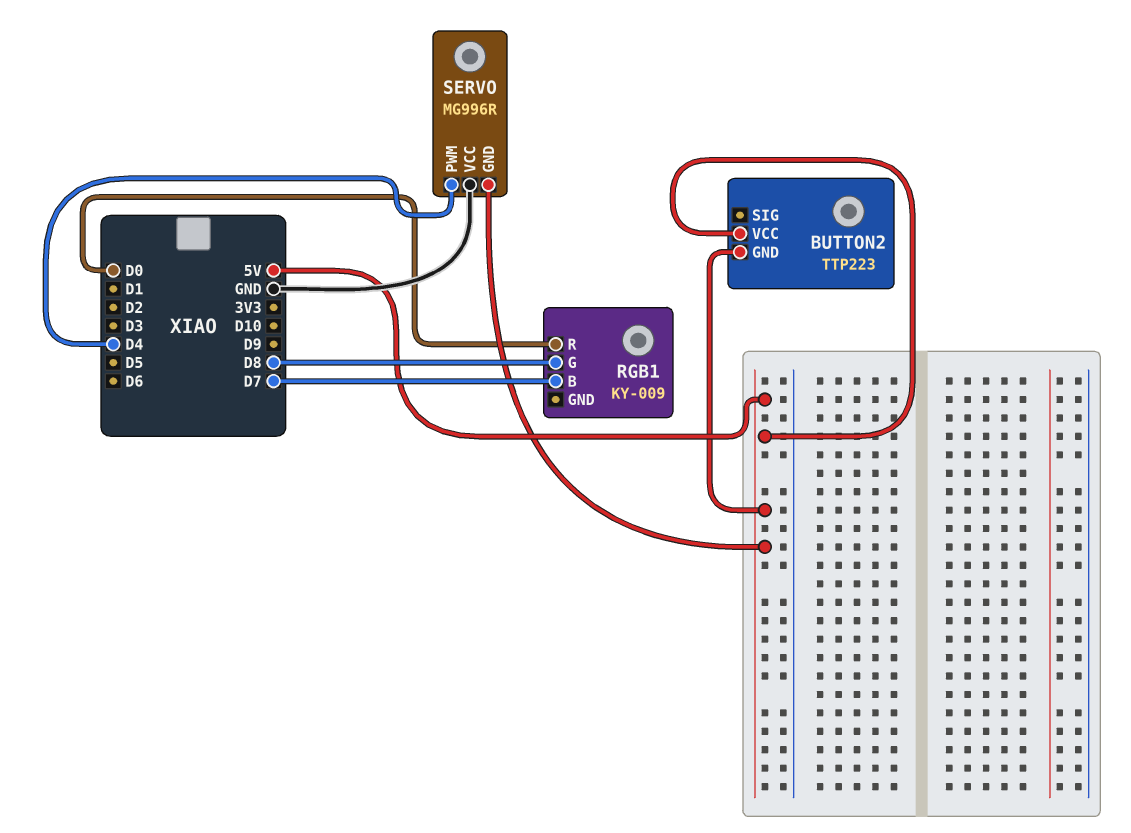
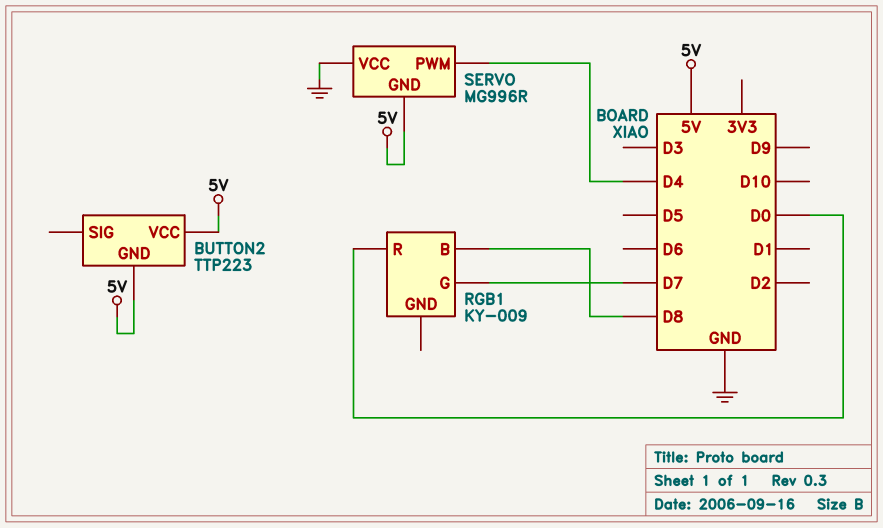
RGB1 pin B: D7 -> D8
RGB1 pin G: D8 -> D7

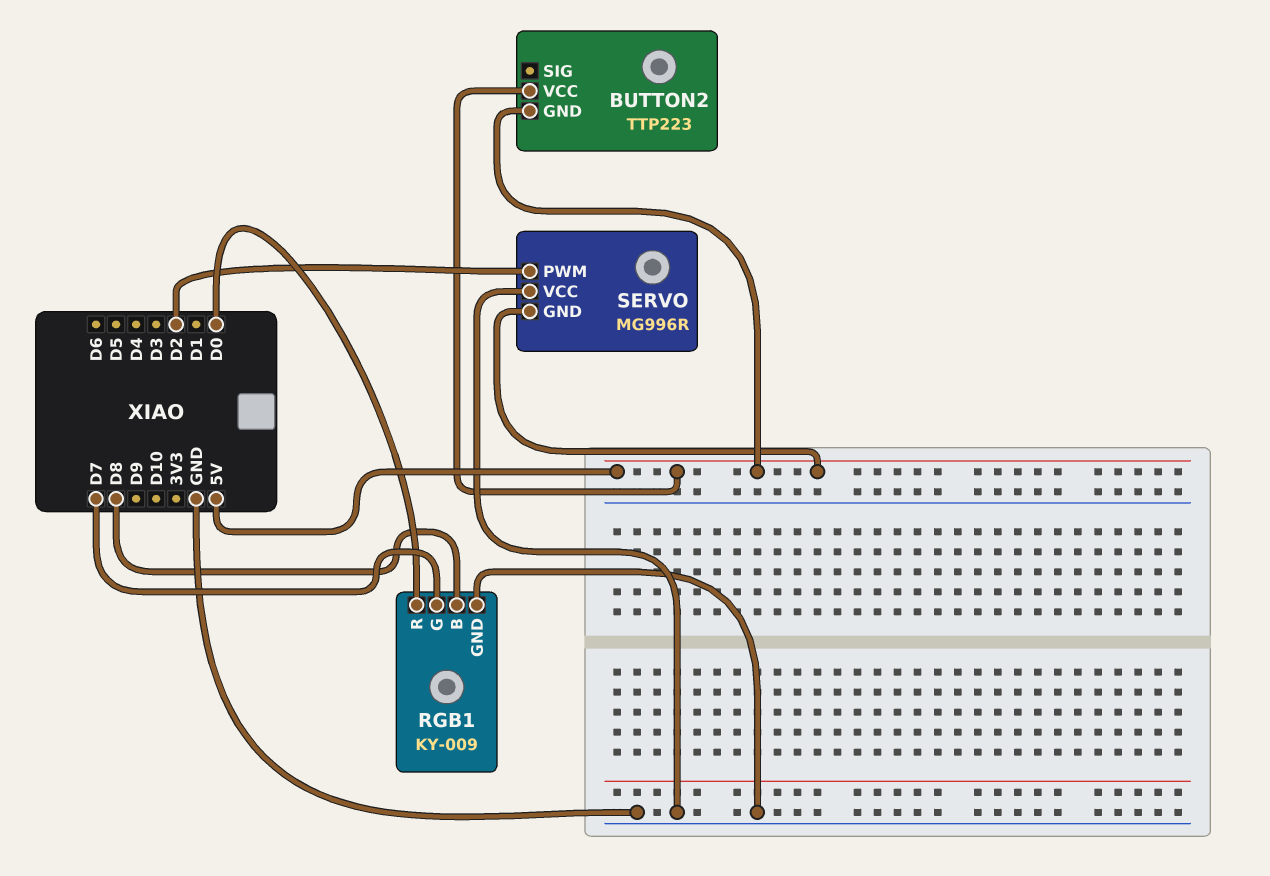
RGB1 pin GND: none -> GND
SERVO pin PWM: D4 -> D2

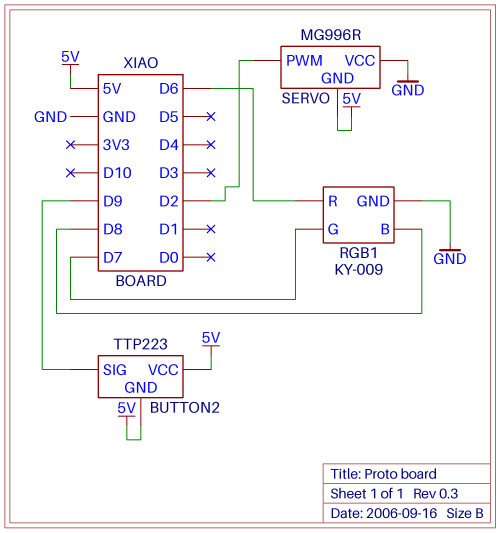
BUTTON2 pin SIG: none -> D9
RGB1 pin R: D0 -> D6

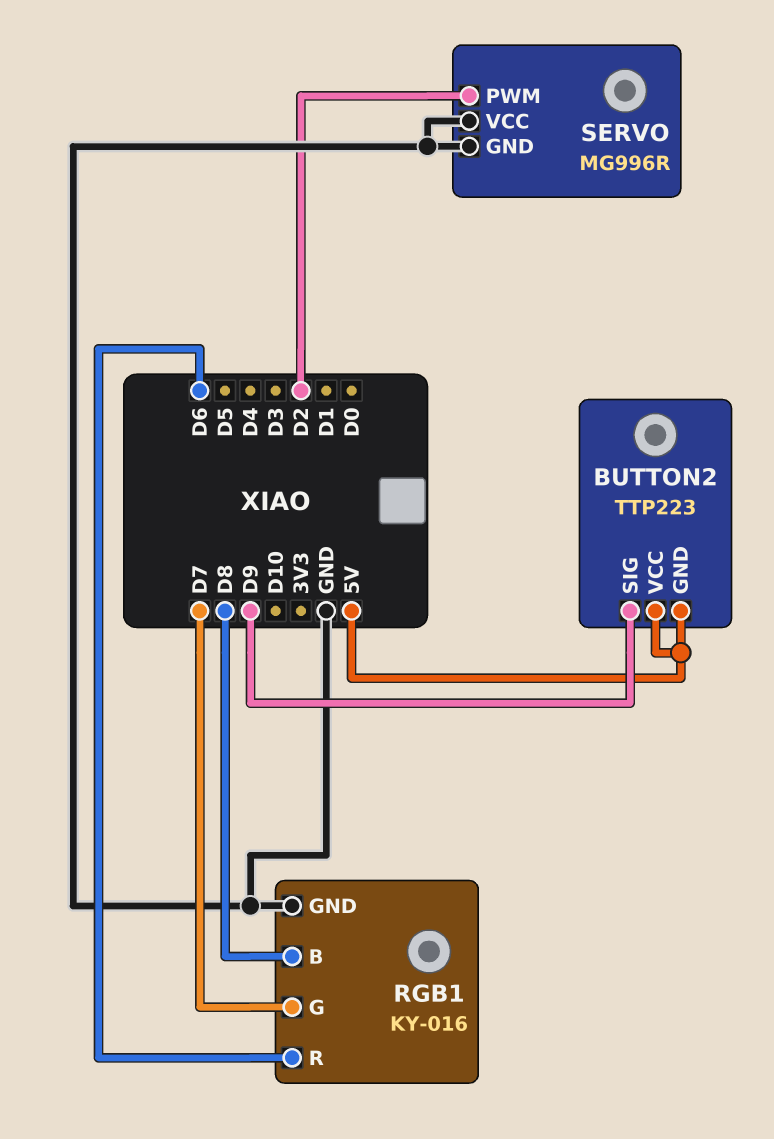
RGB1: KY-009 -> KY-016
SERVO pin GND: 5V -> GND

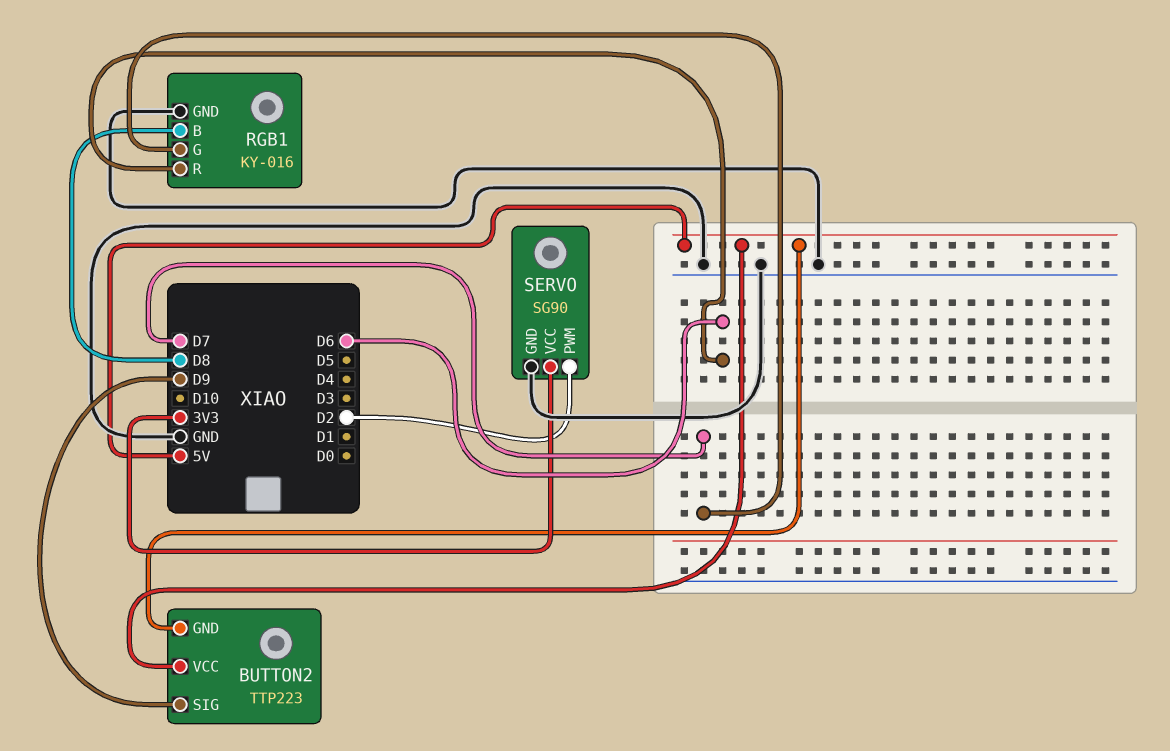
SERVO: MG996R -> SG90
SERVO pin VCC: GND -> 3V3

